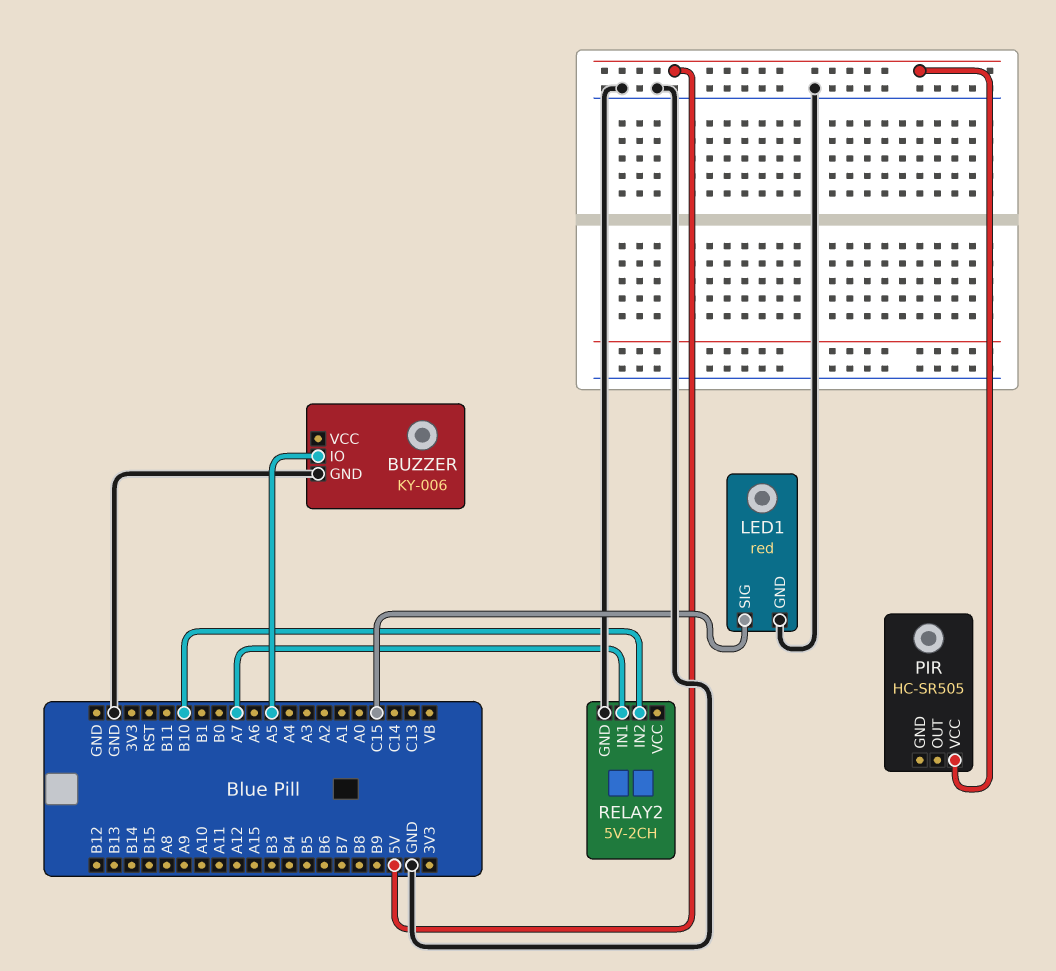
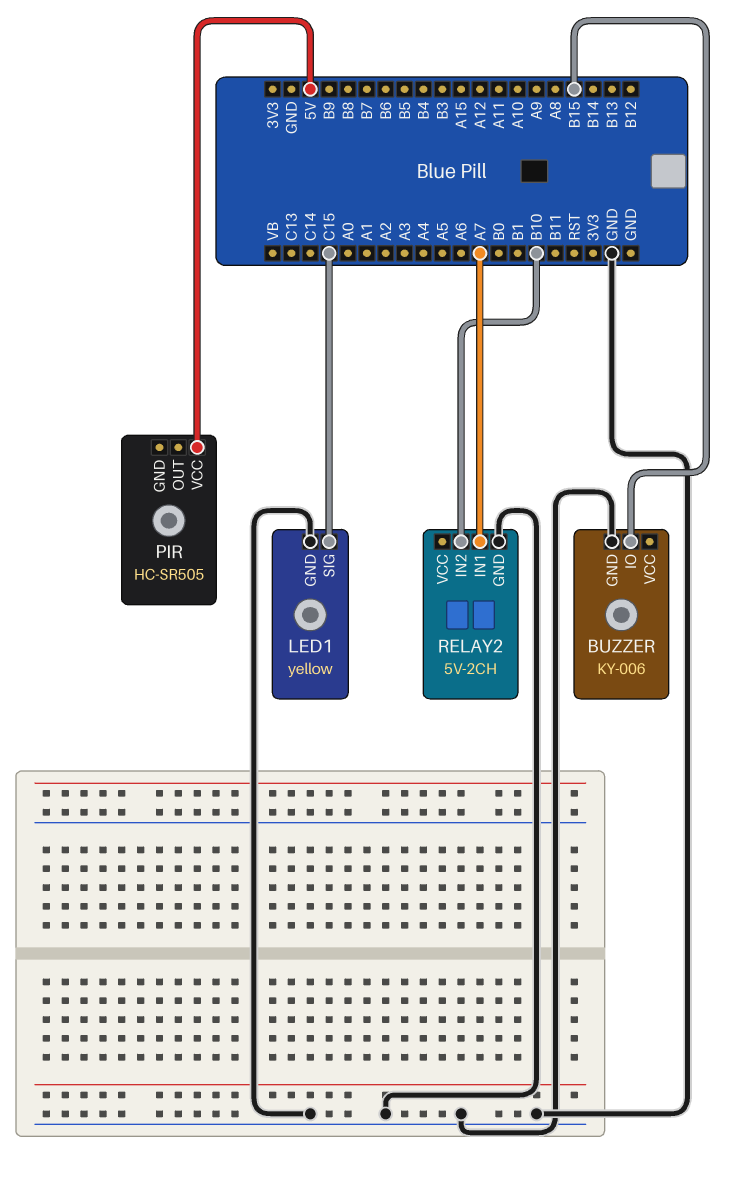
BUZZER pin IO: A5 -> B15
LED1: red -> yellow

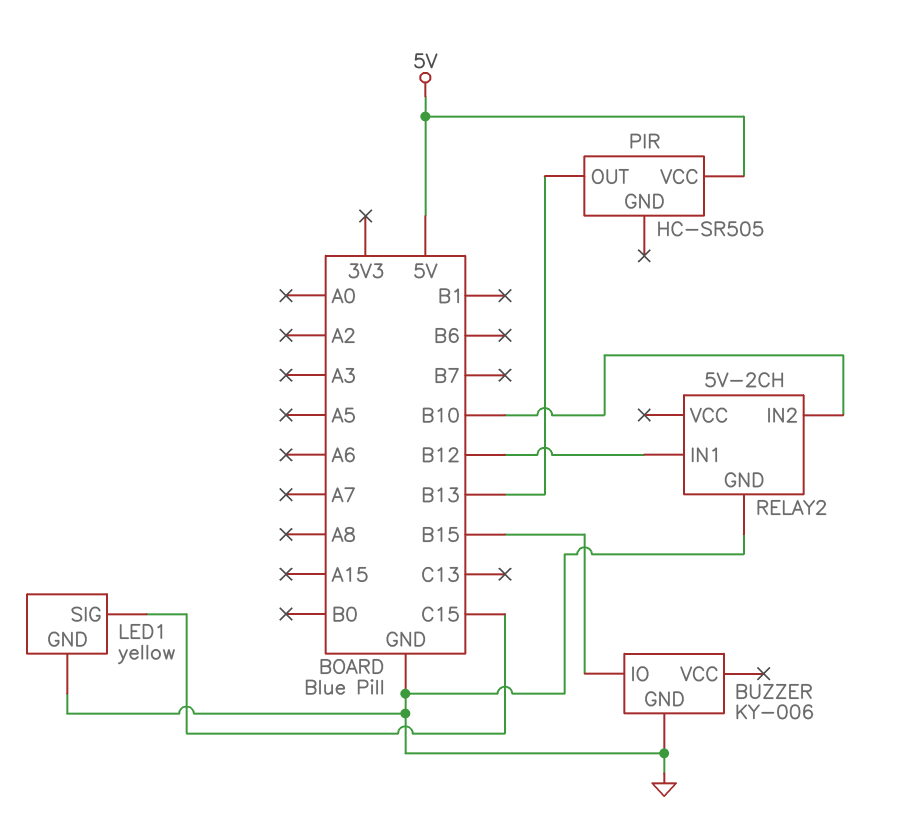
PIR pin OUT: none -> B13
RELAY2 pin IN1: A7 -> B12

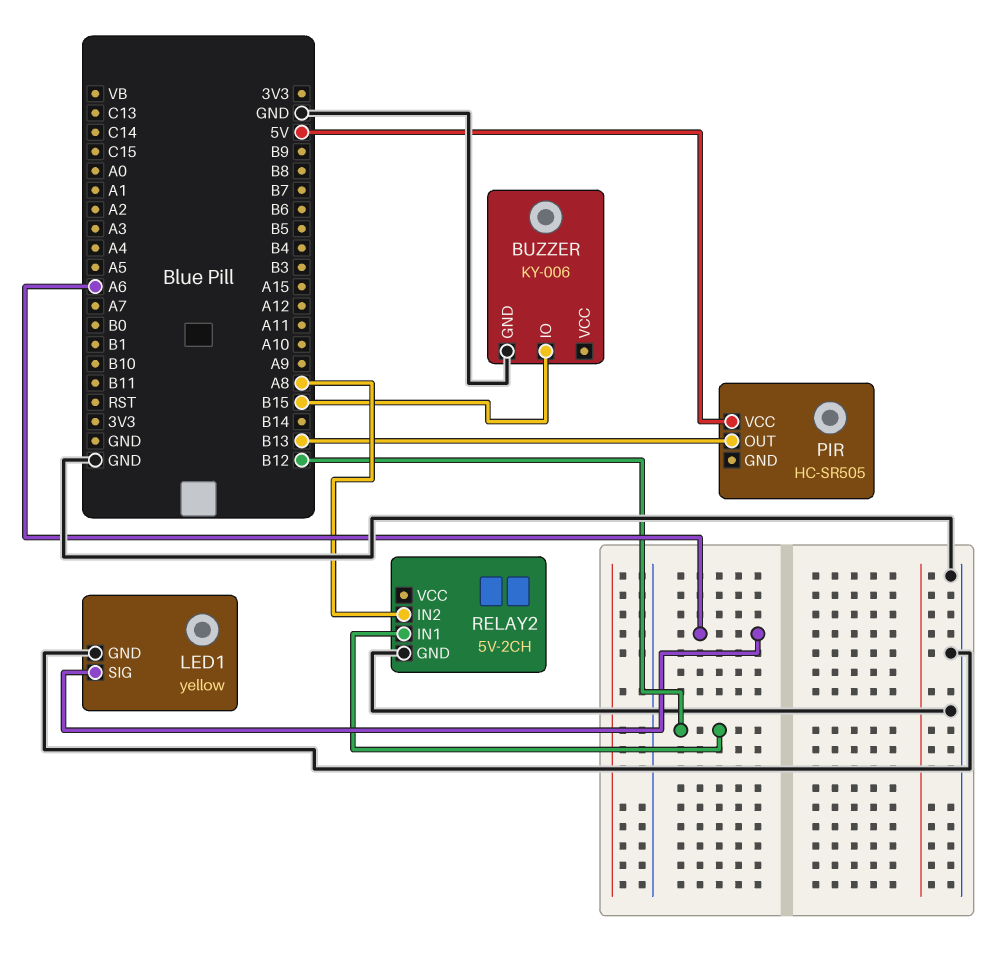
LED1 pin SIG: C15 -> A6
RELAY2 pin IN2: B10 -> A8

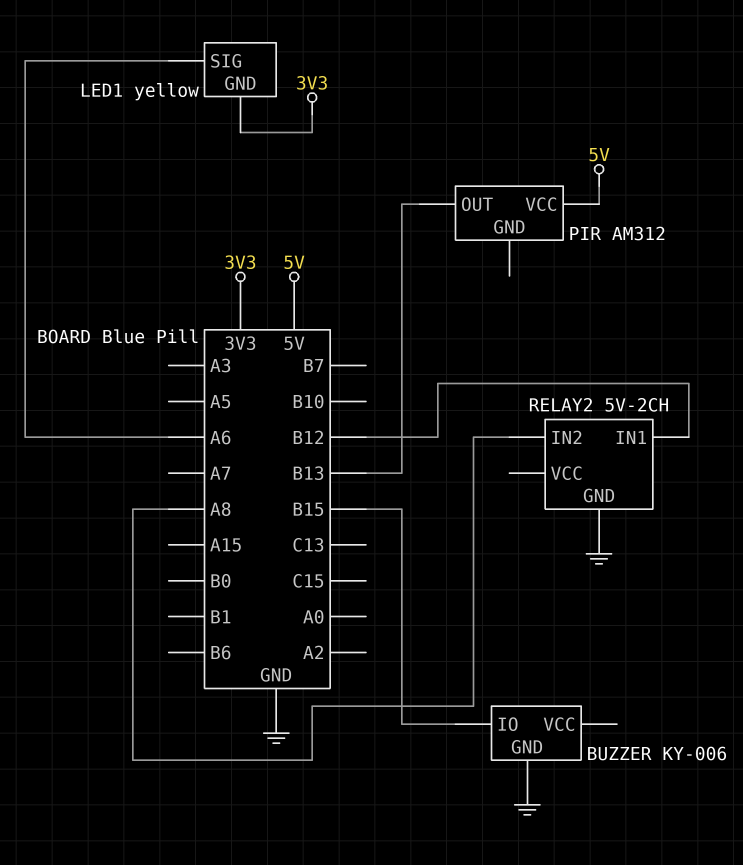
LED1 pin GND: GND -> 3V3
PIR: HC-SR505 -> AM312

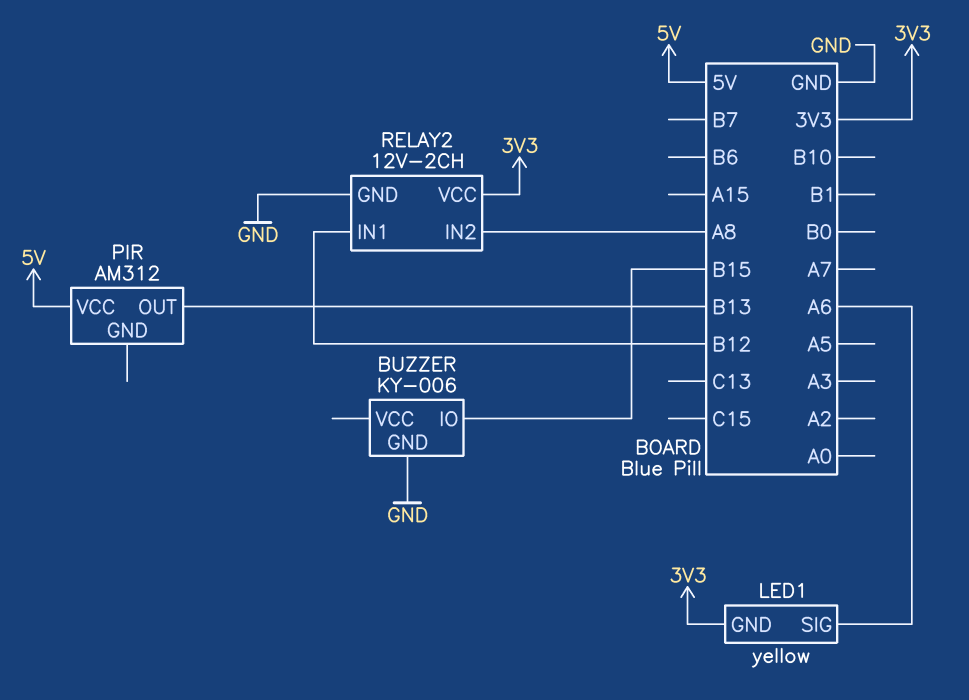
RELAY2: 5V-2CH -> 12V-2CH
RELAY2 pin VCC: none -> 3V3

